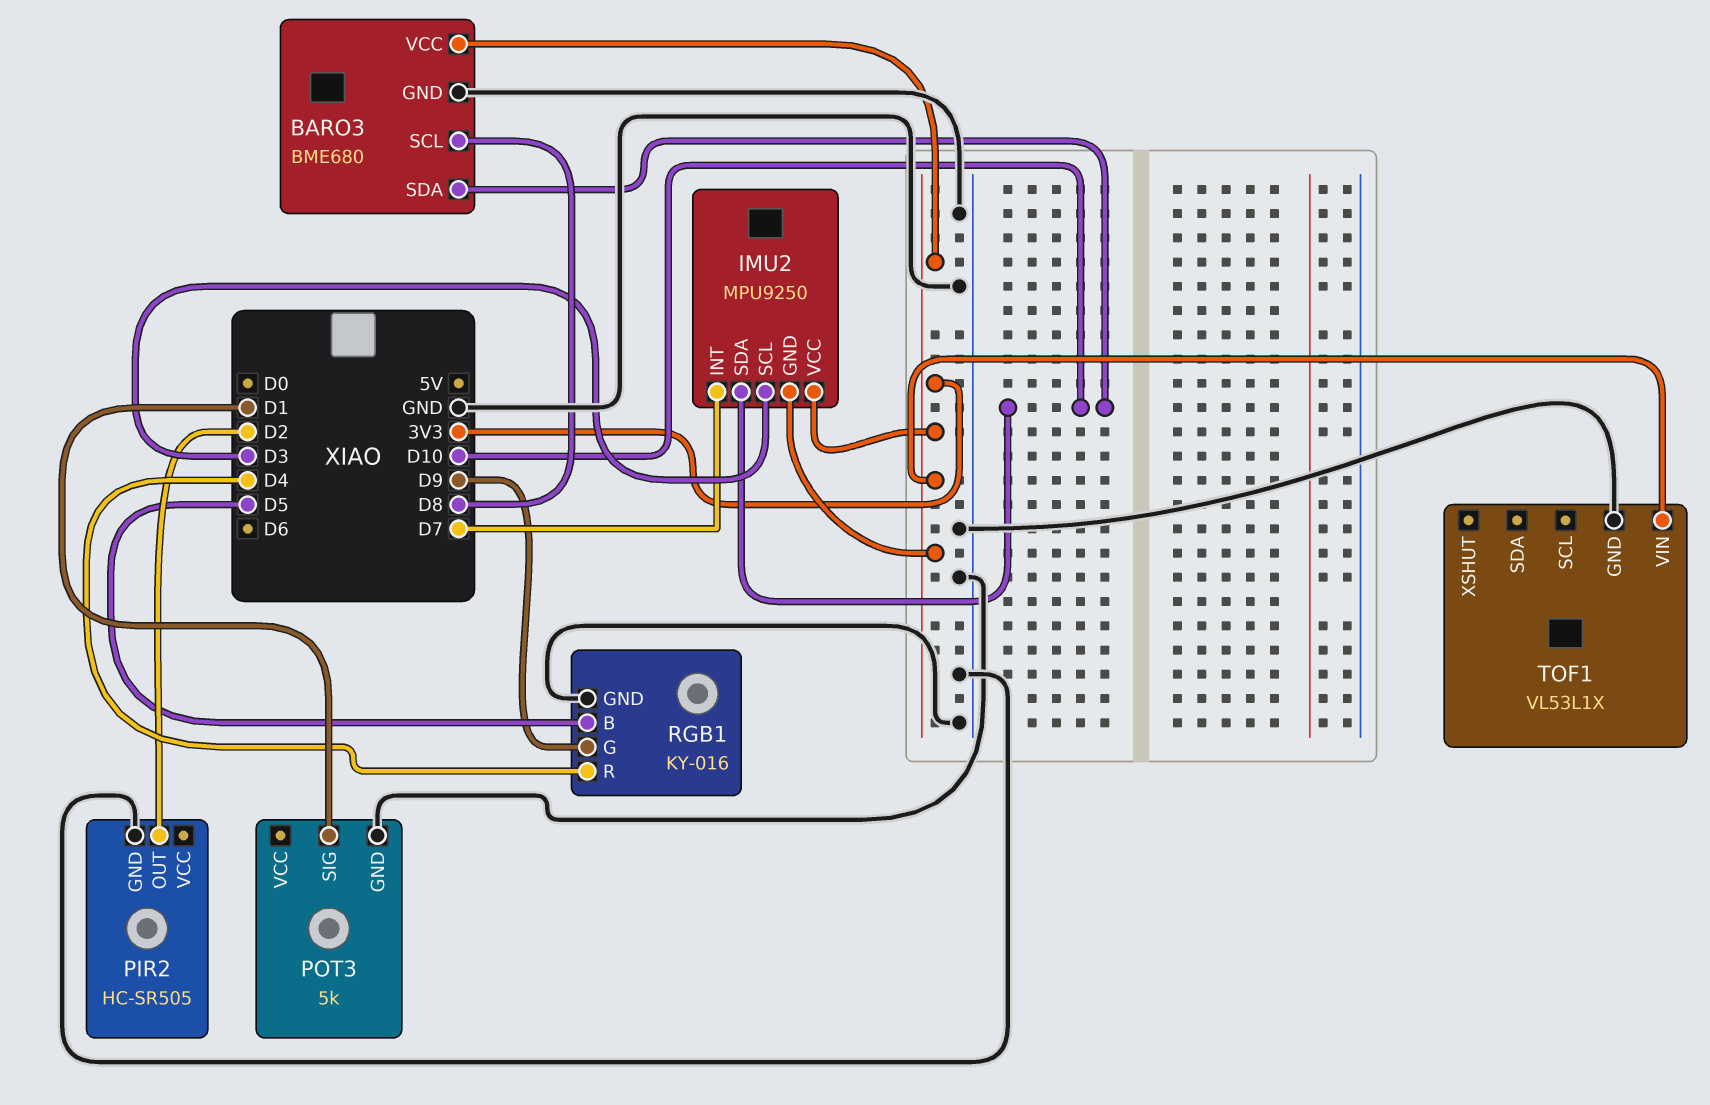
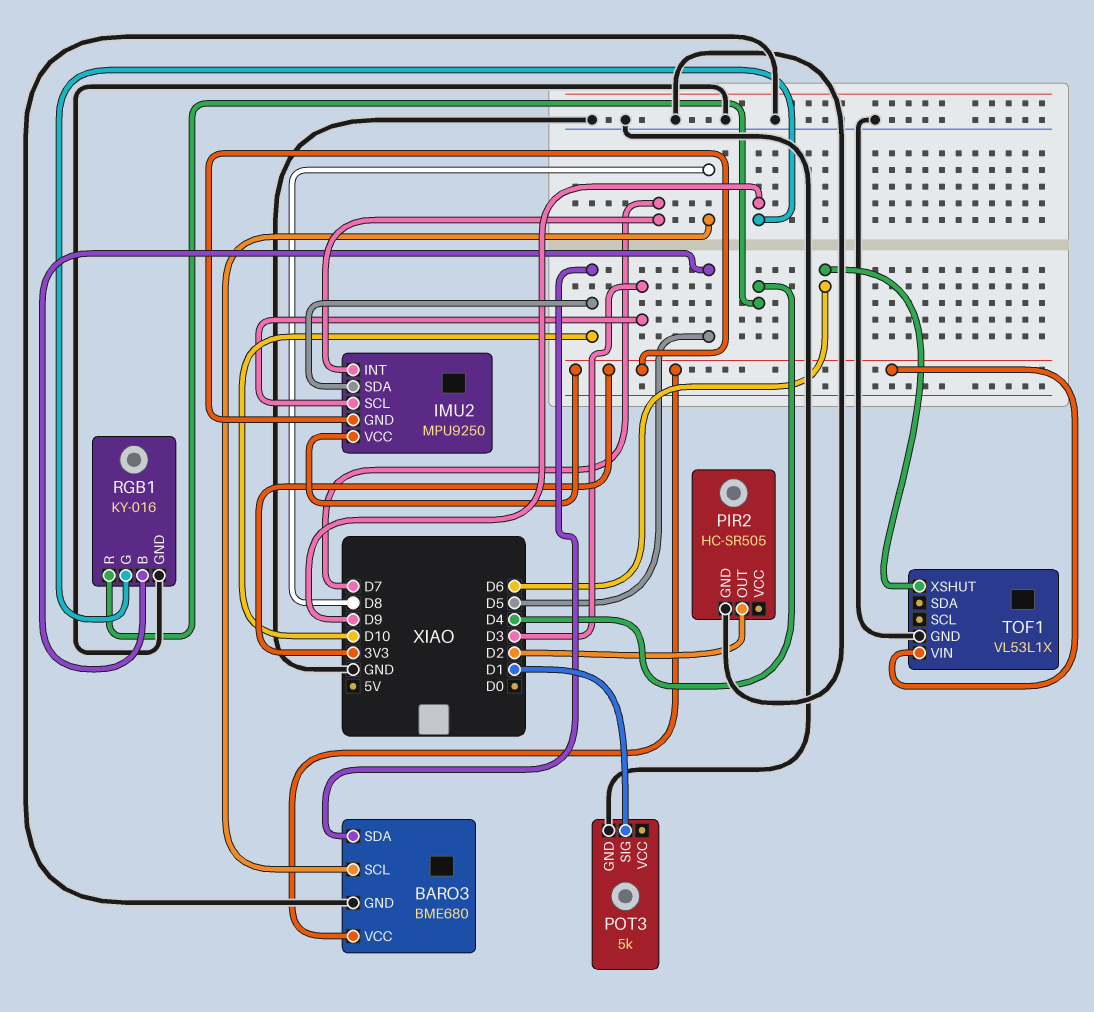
TOF1 pin XSHUT: none -> D6

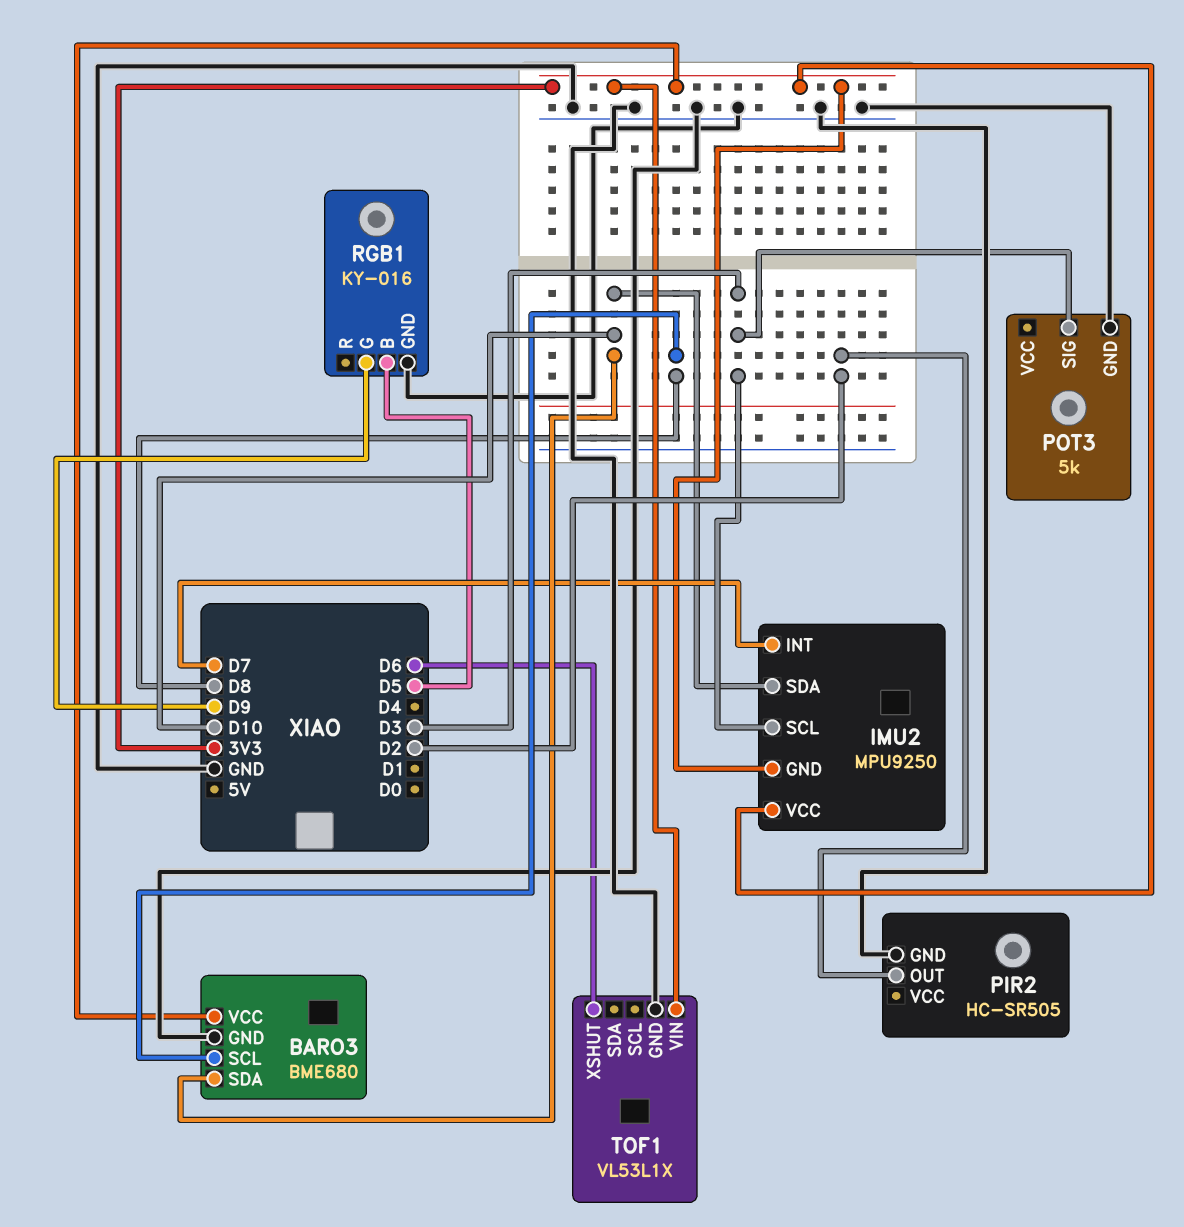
POT3 pin SIG: D1 -> D3
RGB1 pin R: D4 -> none

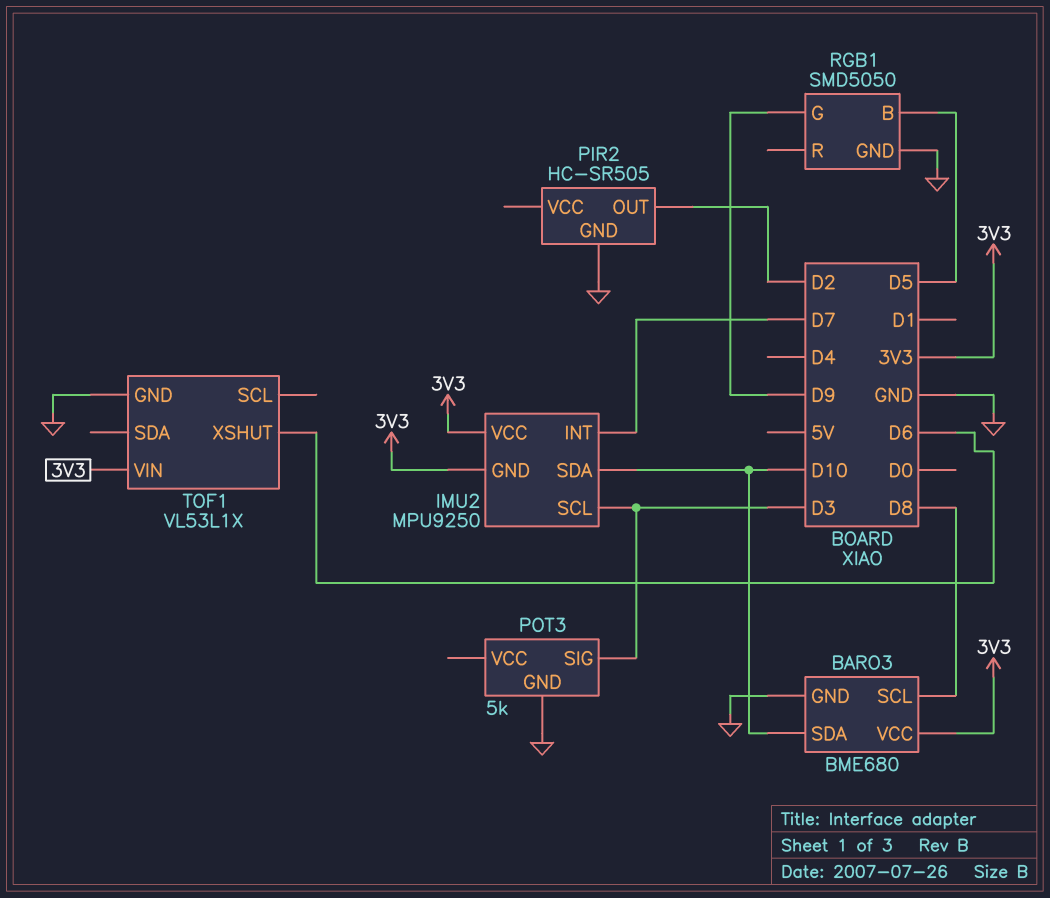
RGB1: KY-016 -> SMD5050

